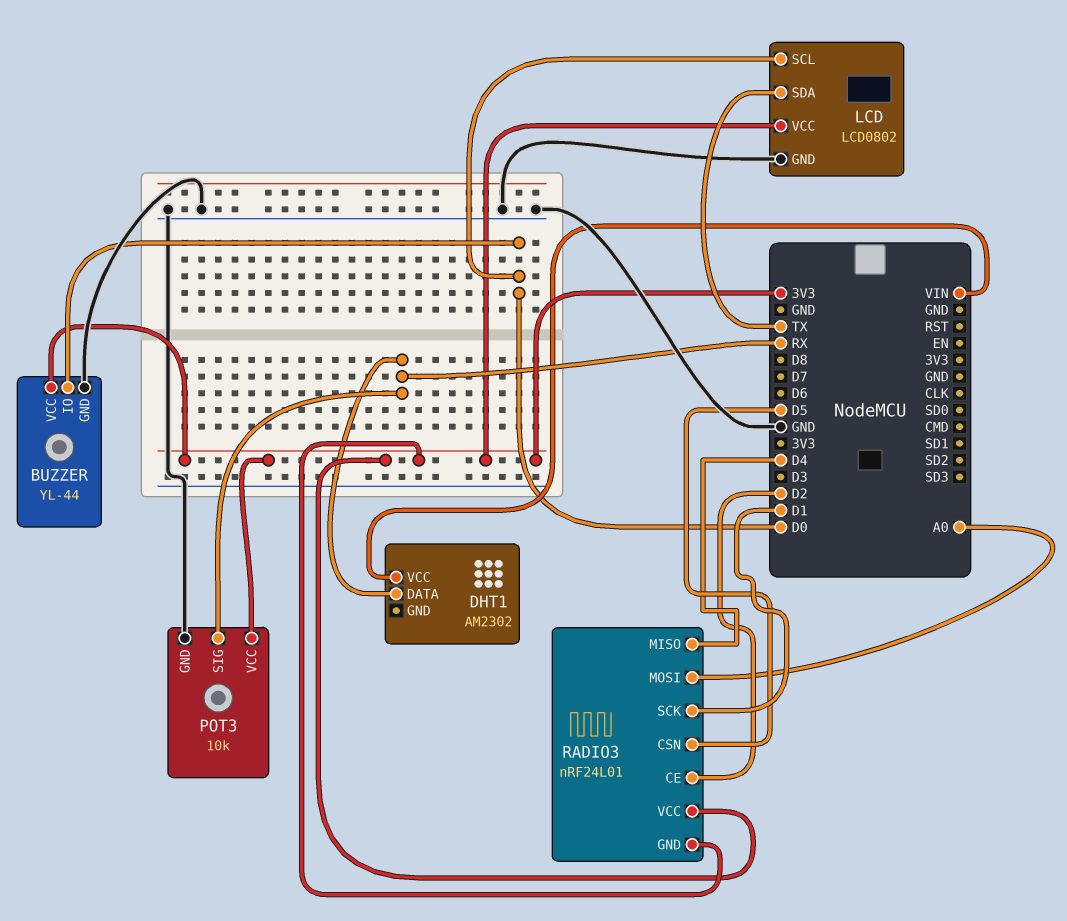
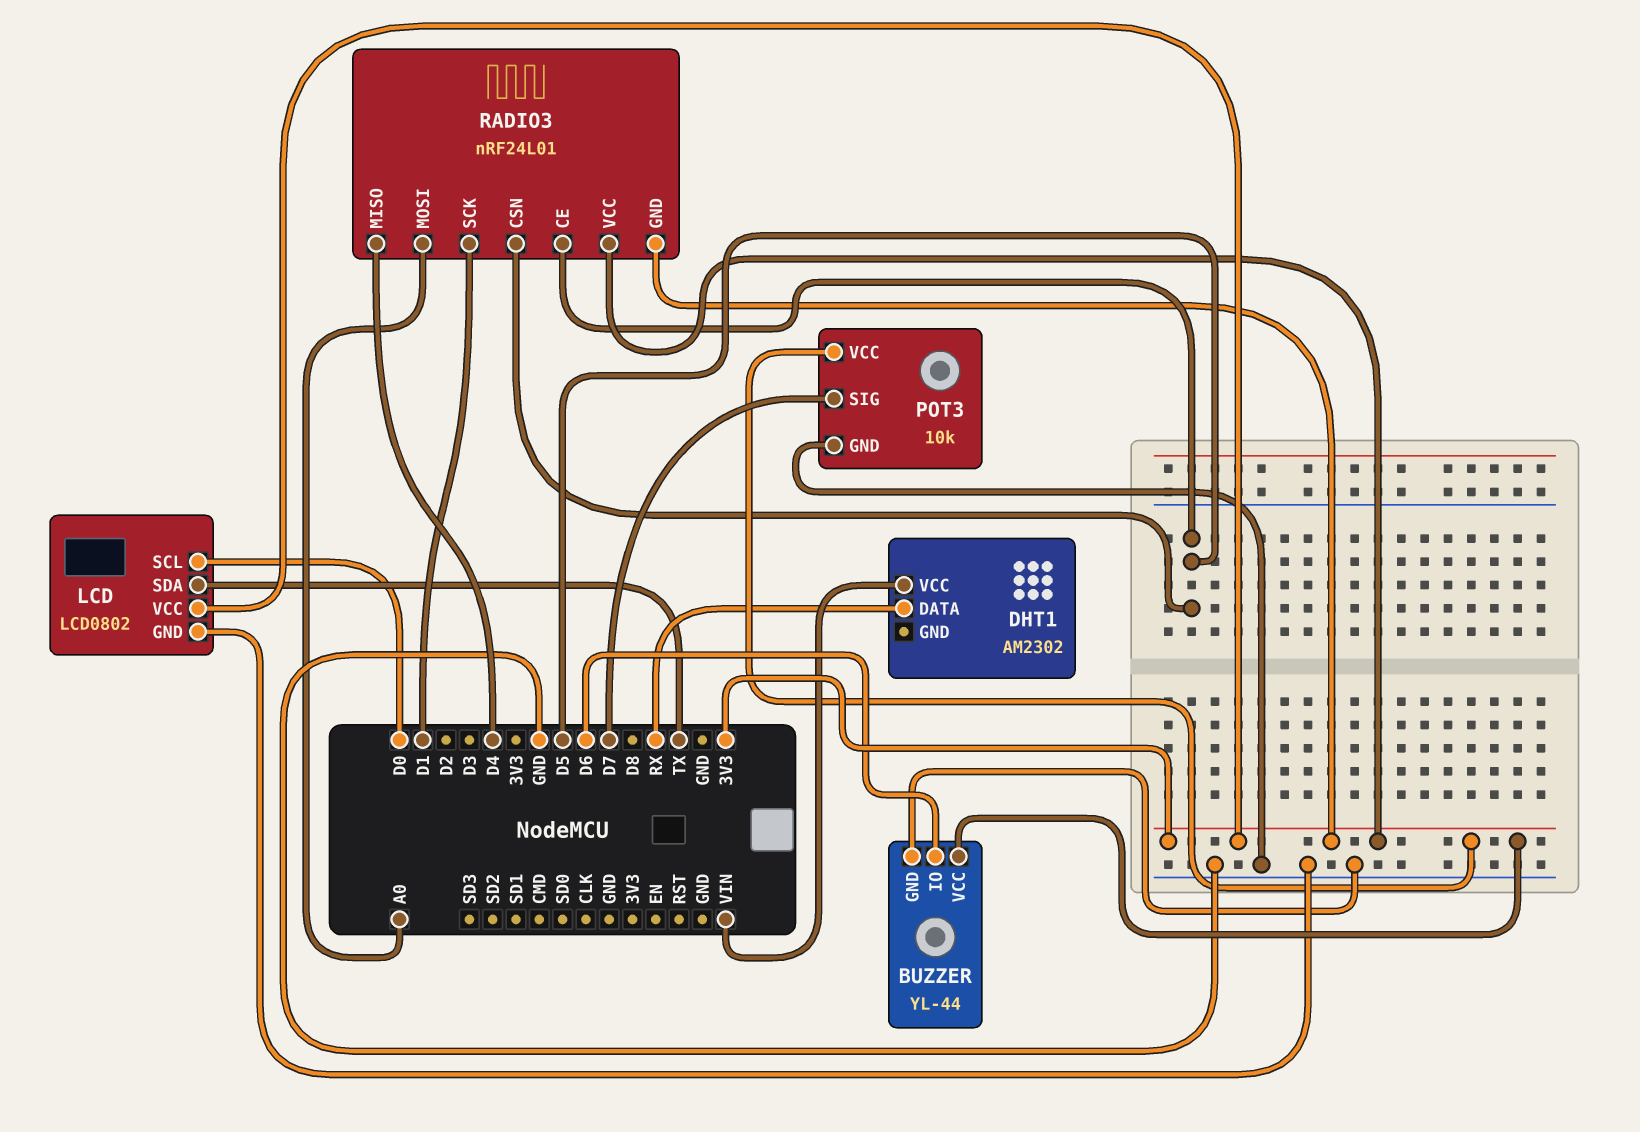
BUZZER pin IO: D0 -> D6
POT3 pin SIG: RX -> D7
RADIO3 pin CE: D2 -> D5

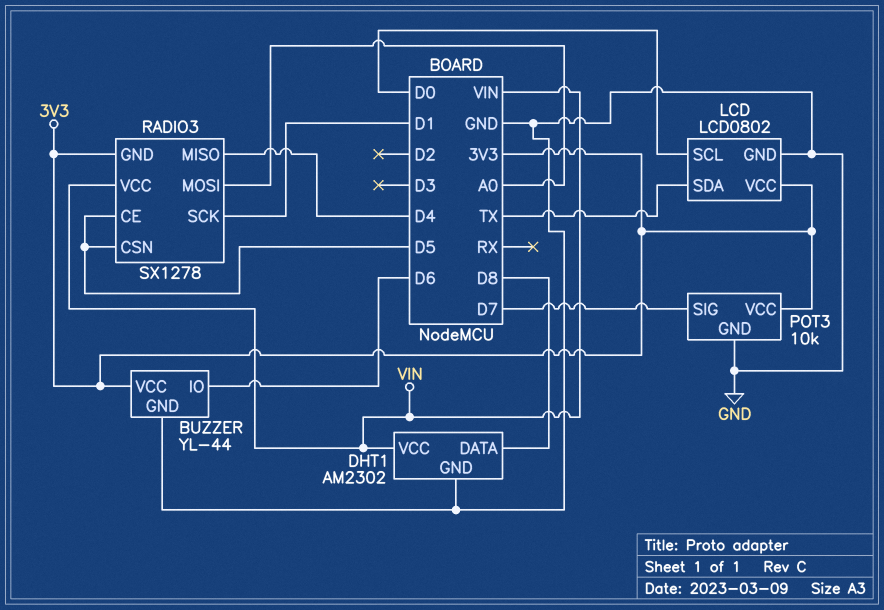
DHT1 pin DATA: RX -> D8
DHT1 pin GND: none -> GND
RADIO3: nRF24L01 -> SX1278
RADIO3 pin VCC: 3V3 -> VIN

